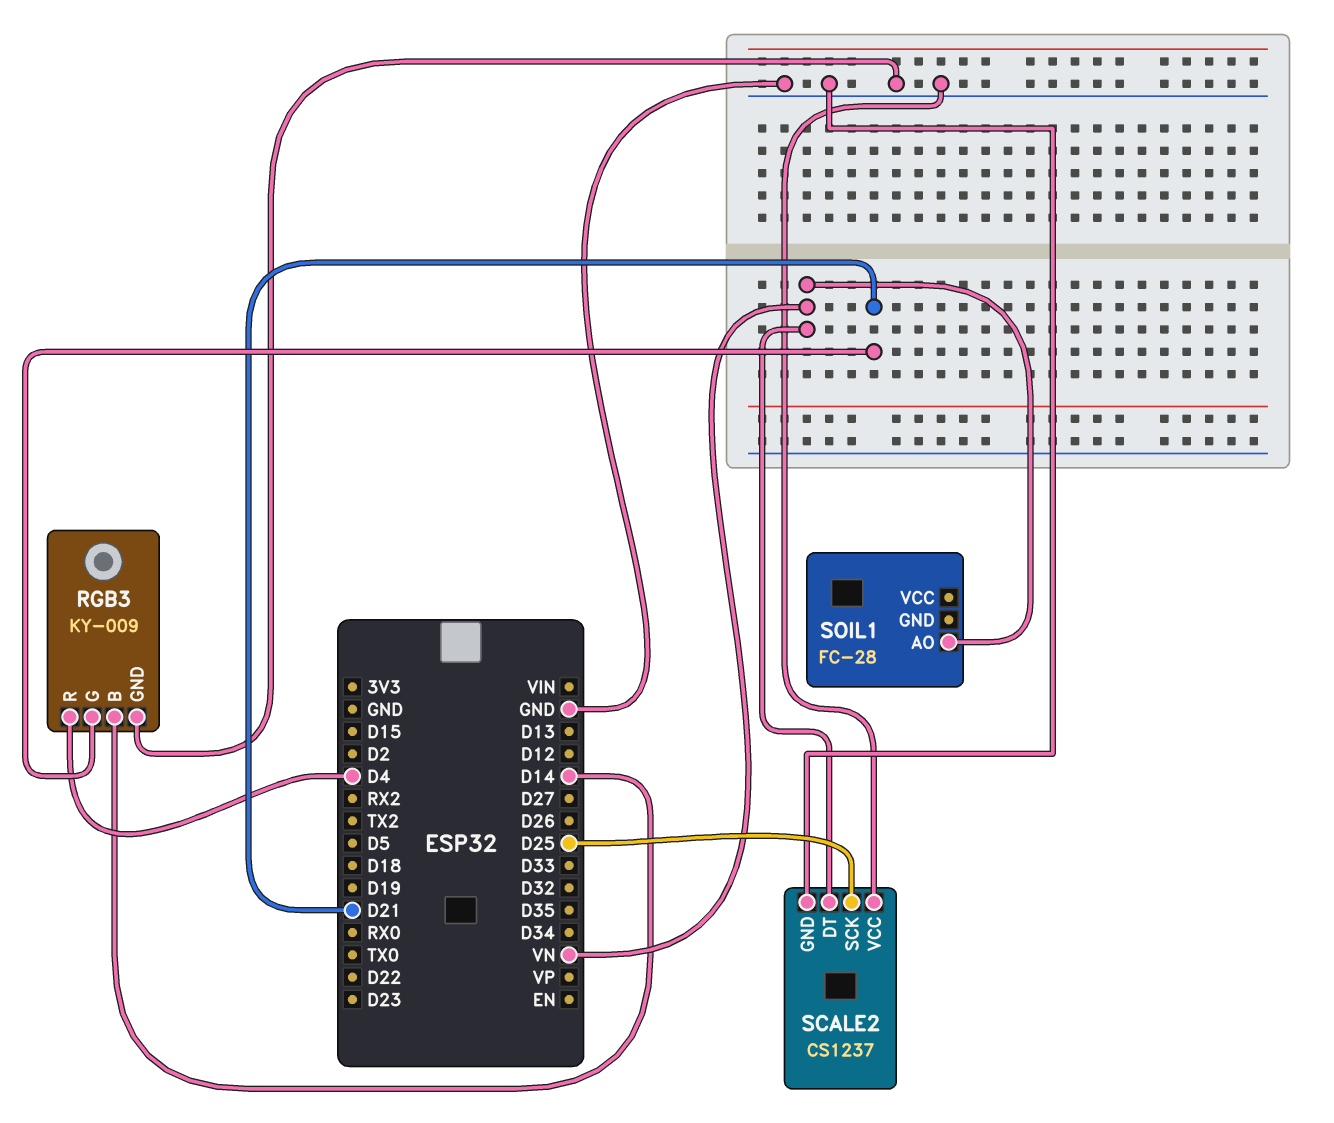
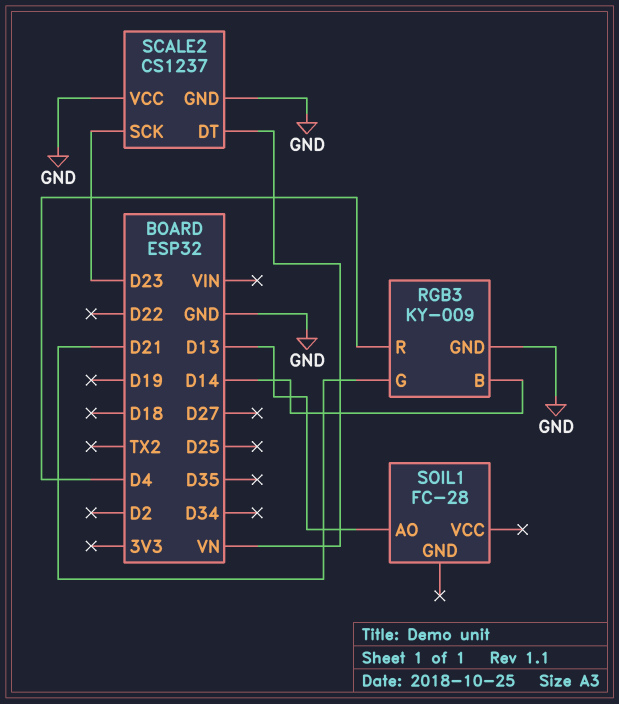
SCALE2 pin SCK: D25 -> D23
SOIL1 pin AO: VN -> D13

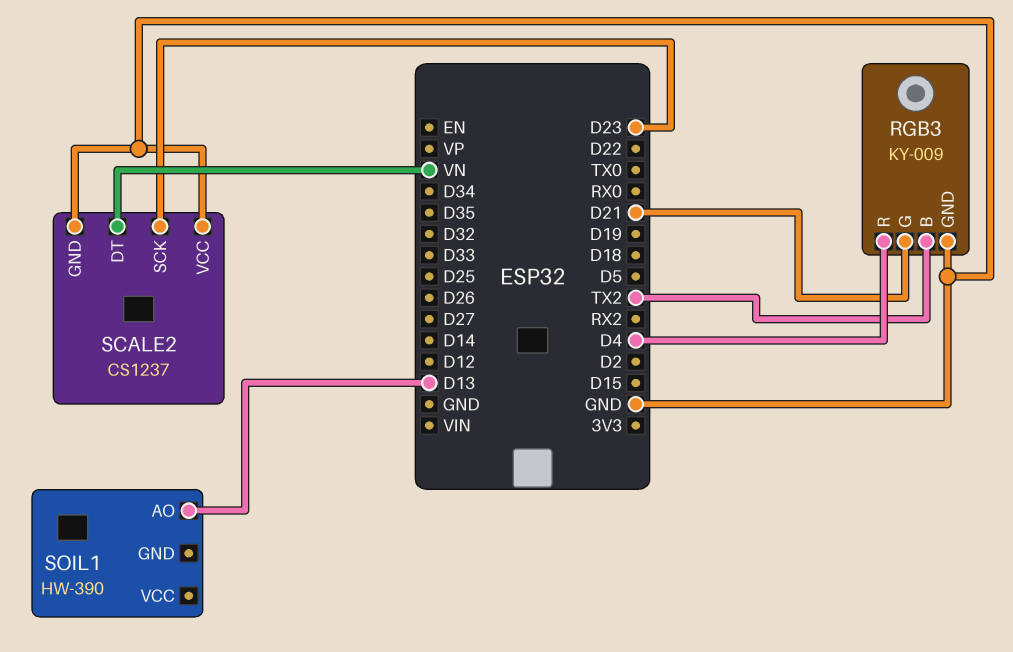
RGB3 pin B: D14 -> TX2
SOIL1: FC-28 -> HW-390

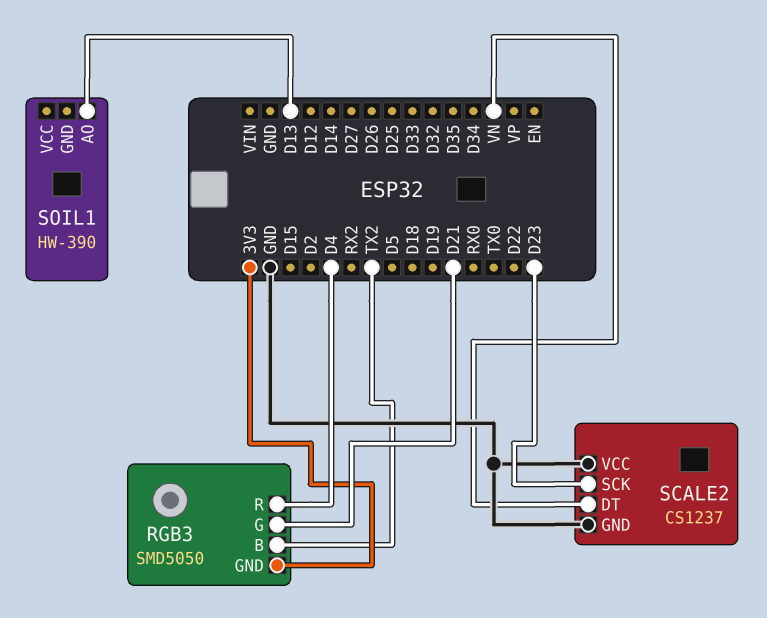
RGB3: KY-009 -> SMD5050
RGB3 pin GND: GND -> 3V3

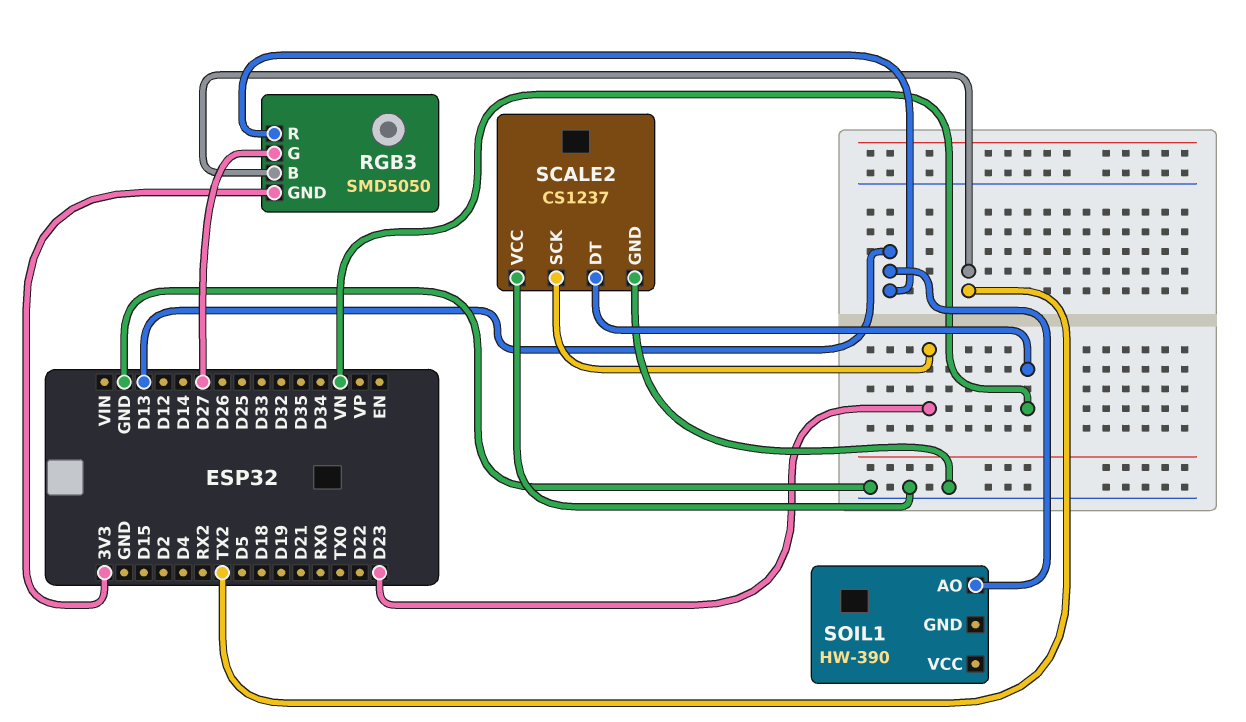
RGB3 pin G: D21 -> D27
RGB3 pin R: D4 -> D13

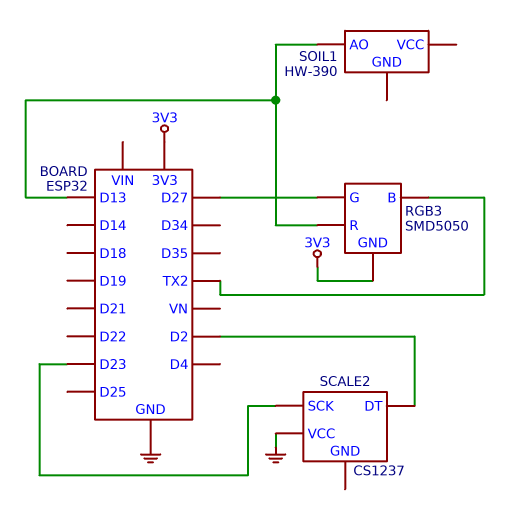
SCALE2 pin DT: VN -> D2
SCALE2 pin GND: GND -> none

